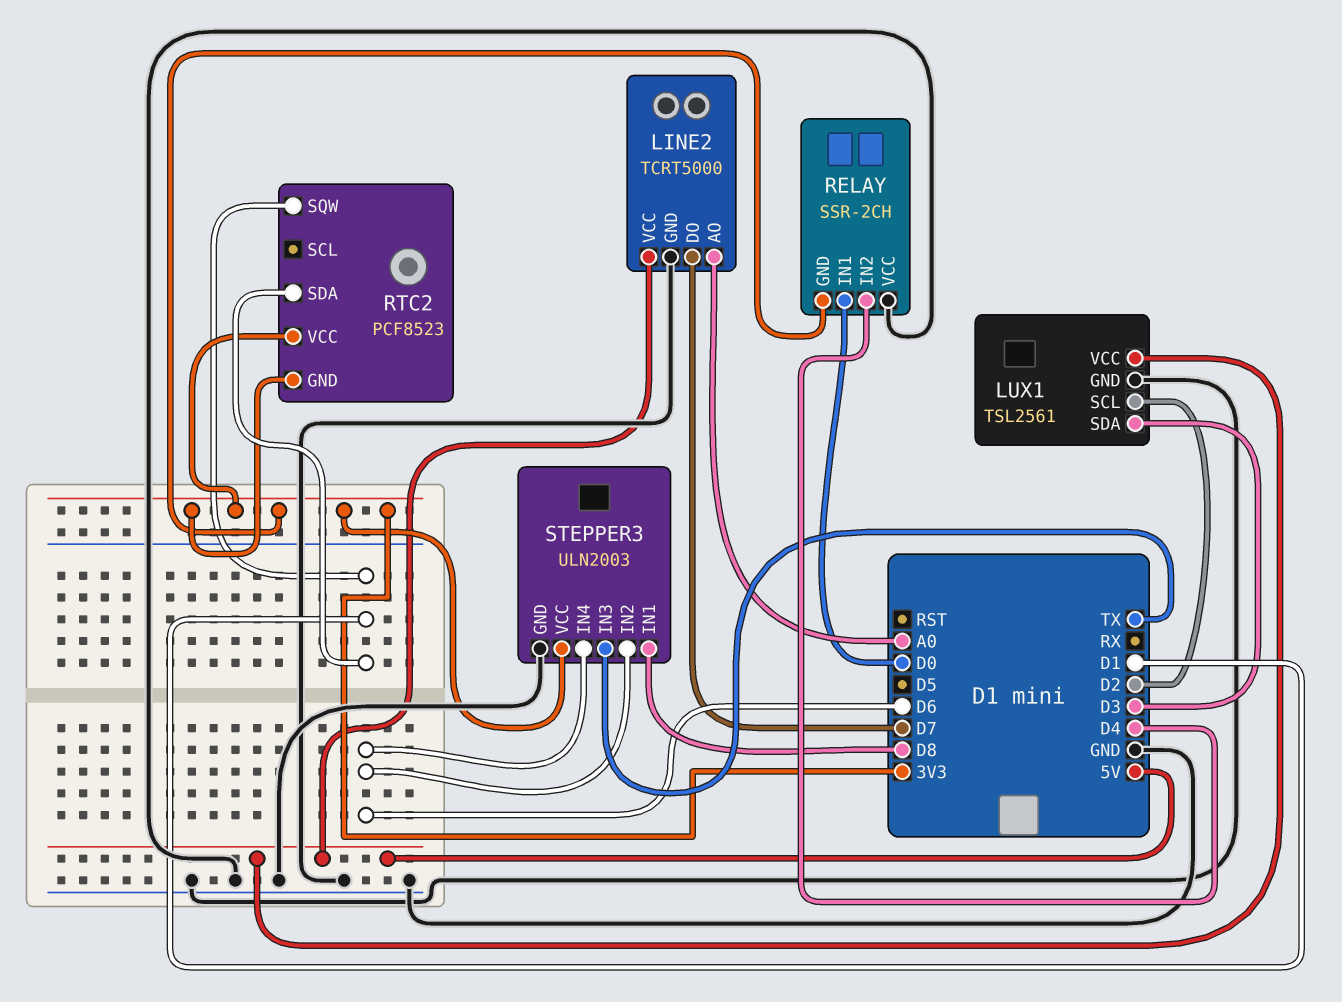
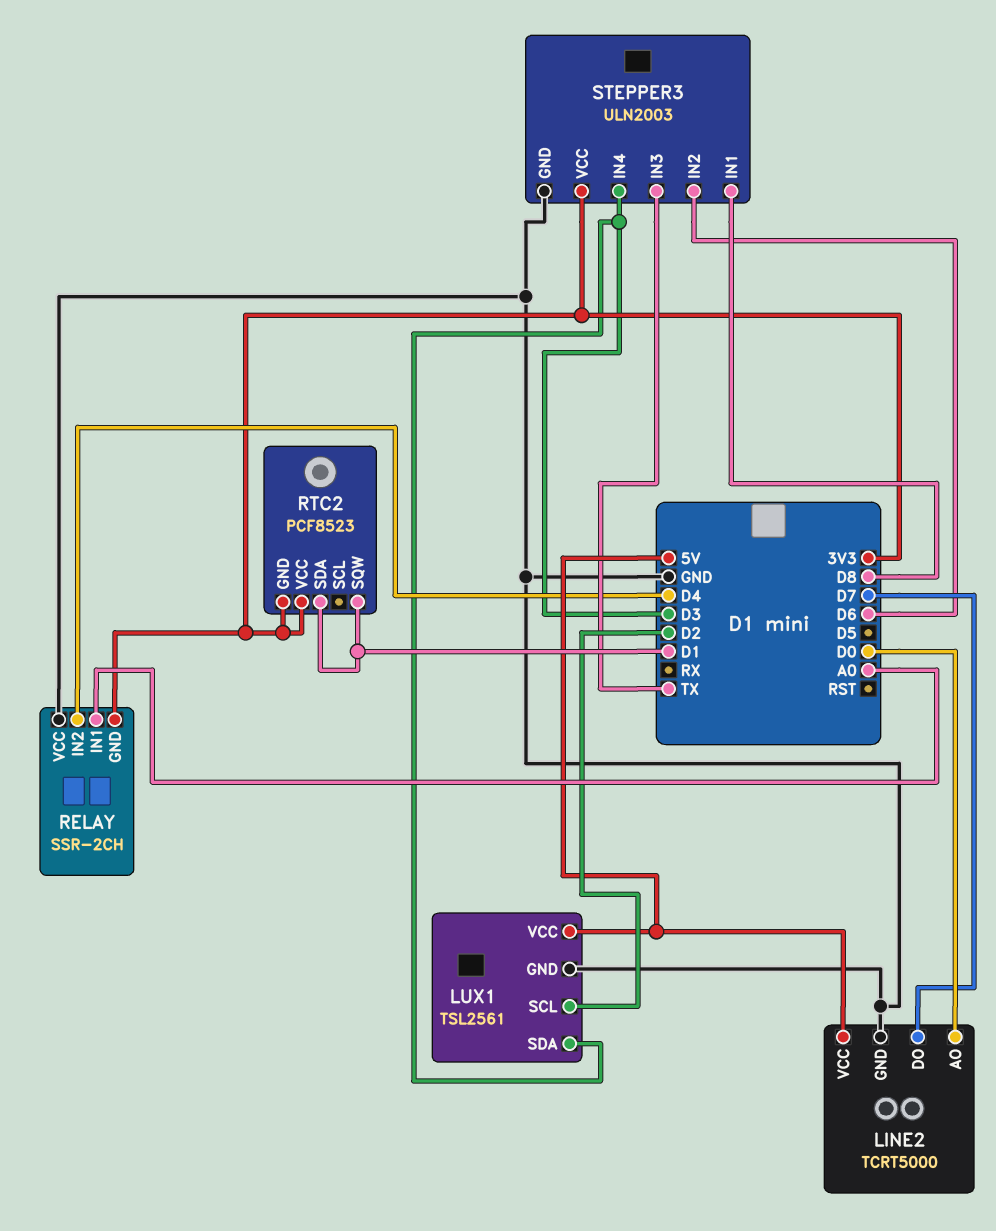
LINE2 pin AO: A0 -> D0
RELAY pin IN1: D0 -> A0
STEPPER3 pin IN4: D6 -> D3

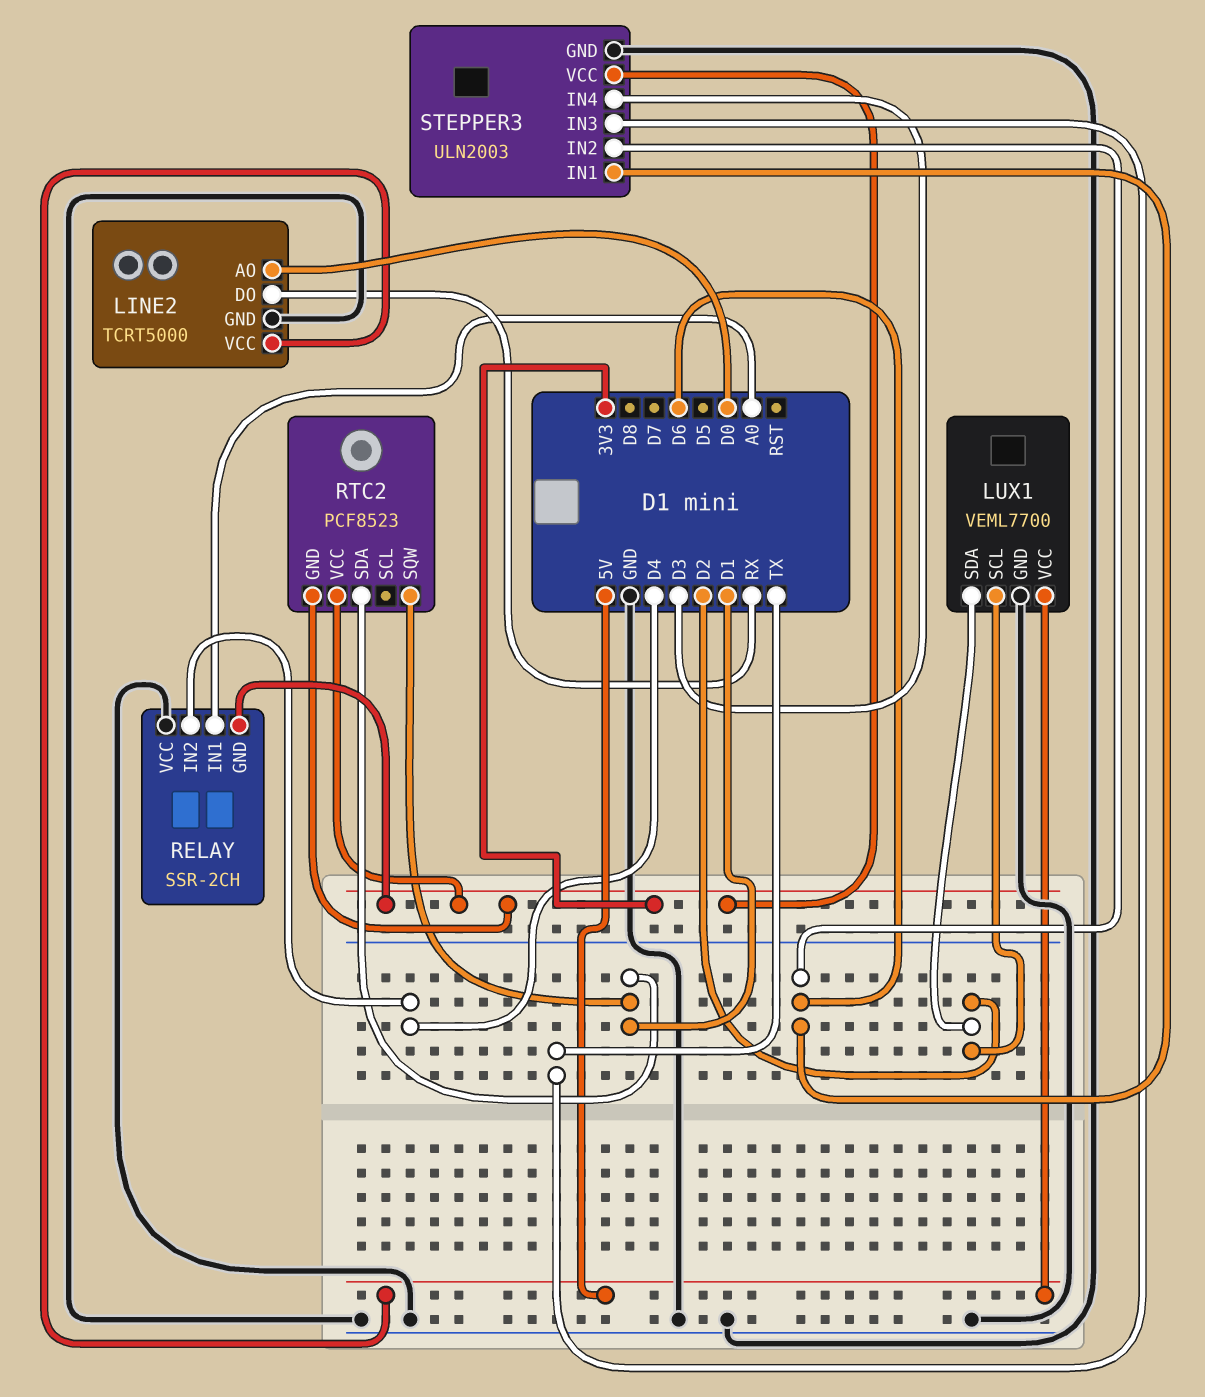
LINE2 pin DO: D7 -> RX
LUX1: TSL2561 -> VEML7700
LUX1 pin SDA: D3 -> D2
STEPPER3 pin IN1: D8 -> D6

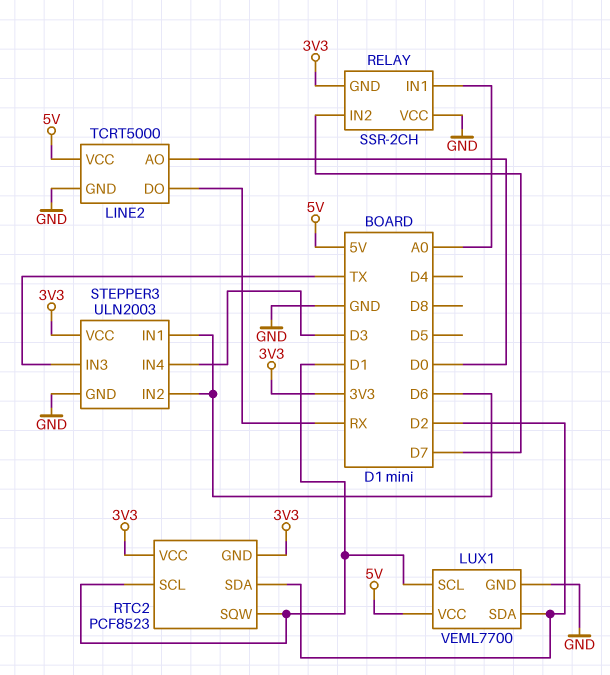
LUX1 pin SCL: D2 -> D1
RELAY pin IN2: D4 -> D7
RTC2 pin SCL: none -> D1
RTC2 pin SDA: D1 -> D2

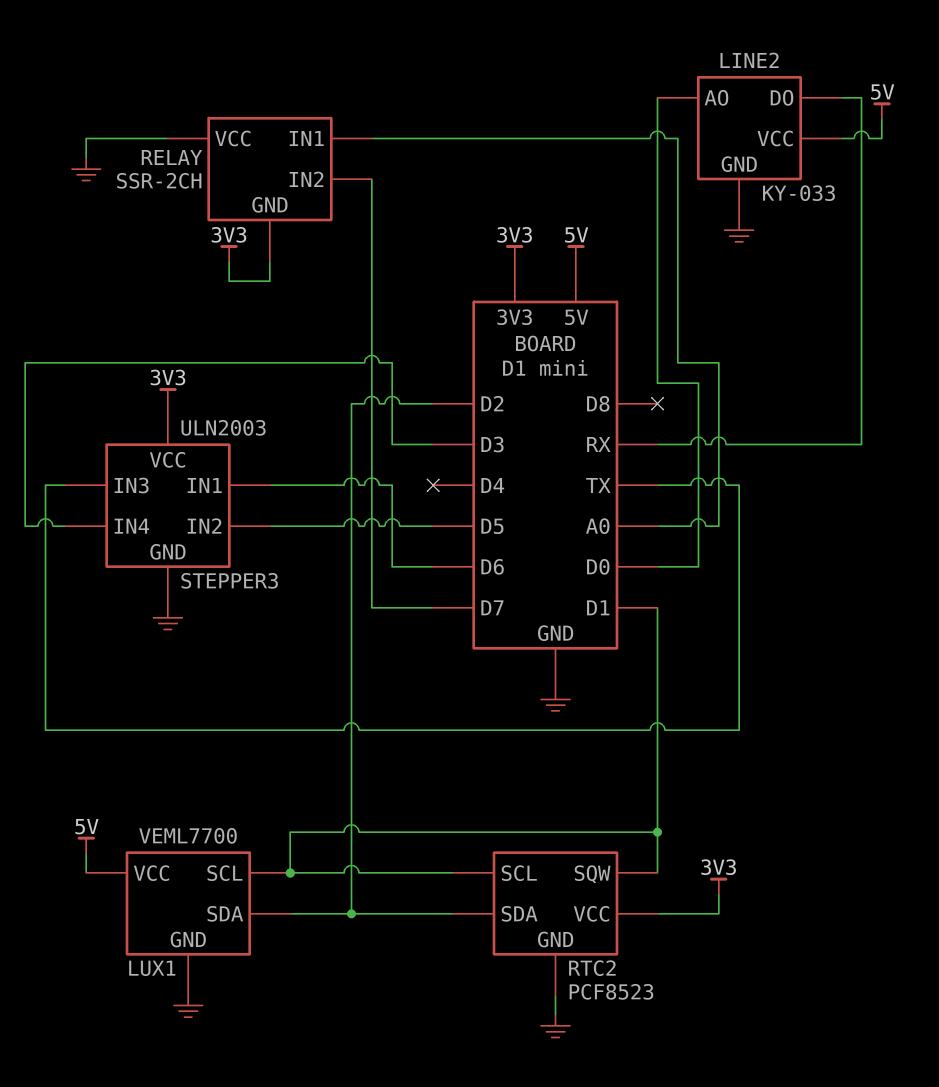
LINE2: TCRT5000 -> KY-033
RTC2 pin GND: 3V3 -> GND
STEPPER3 pin IN2: D6 -> D5

